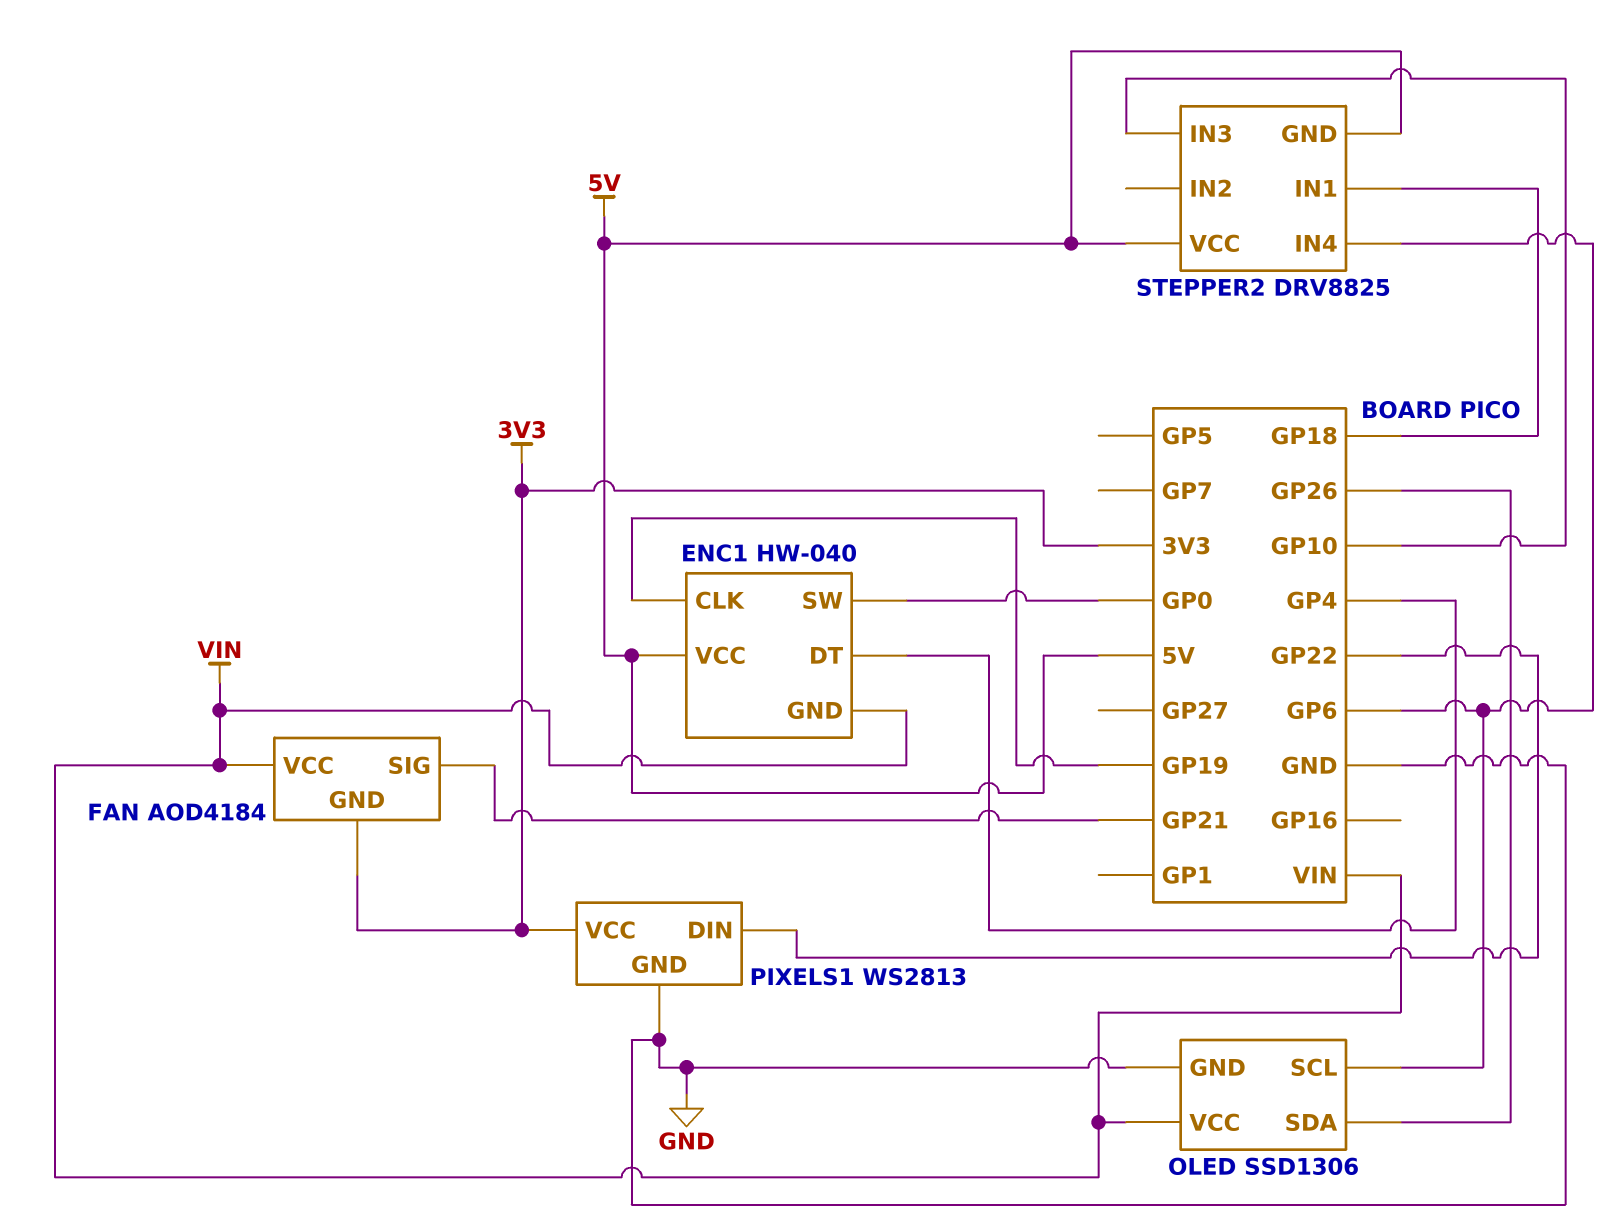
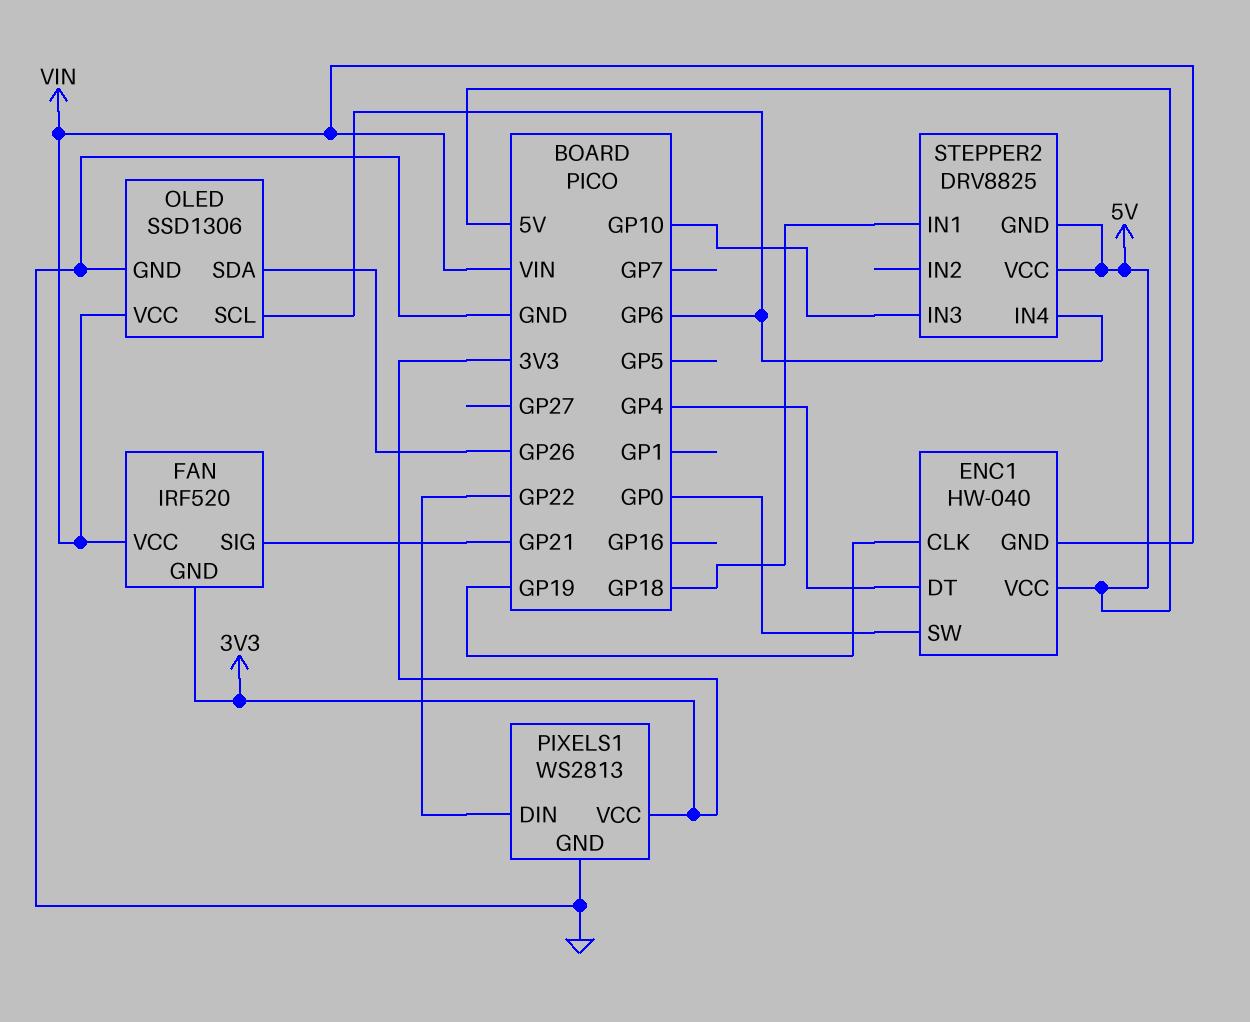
FAN: AOD4184 -> IRF520

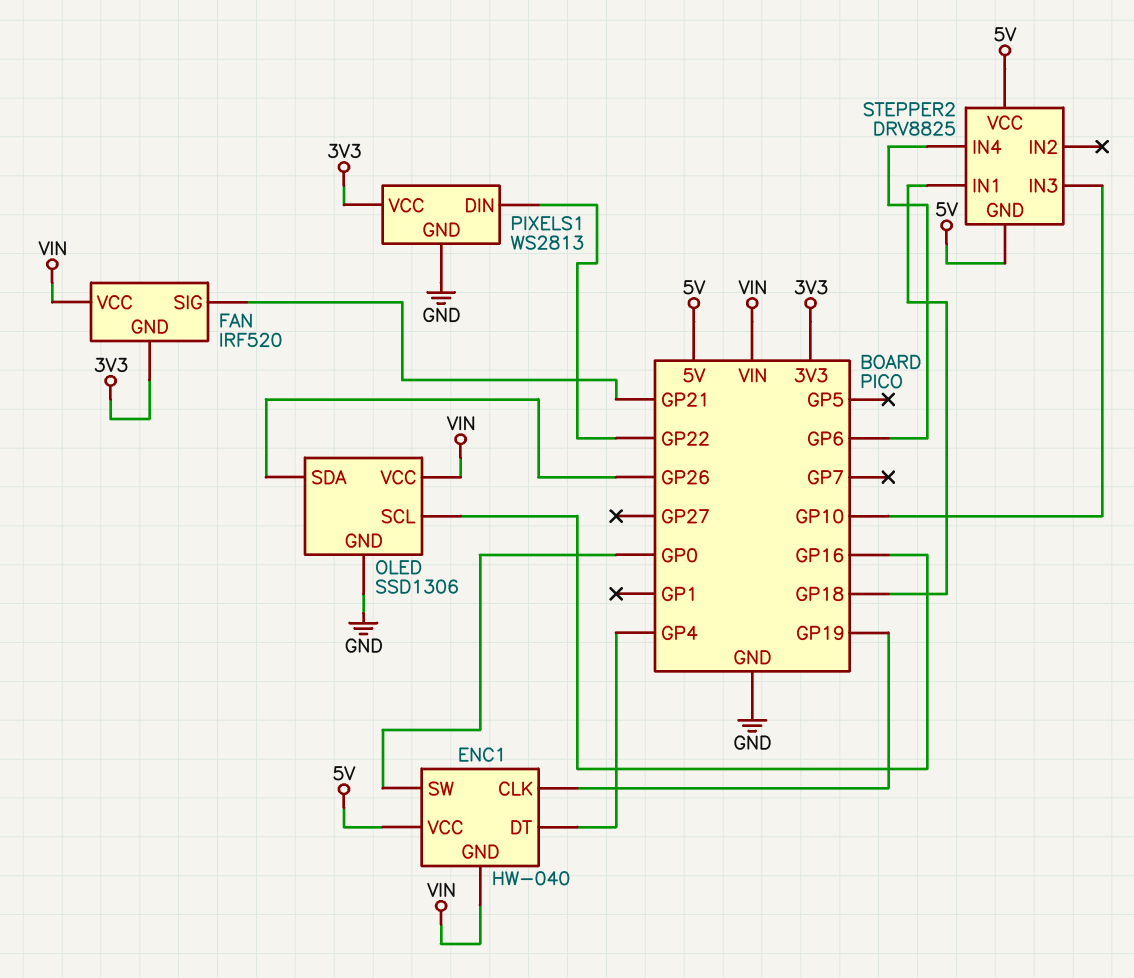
OLED pin SCL: GP6 -> GP16

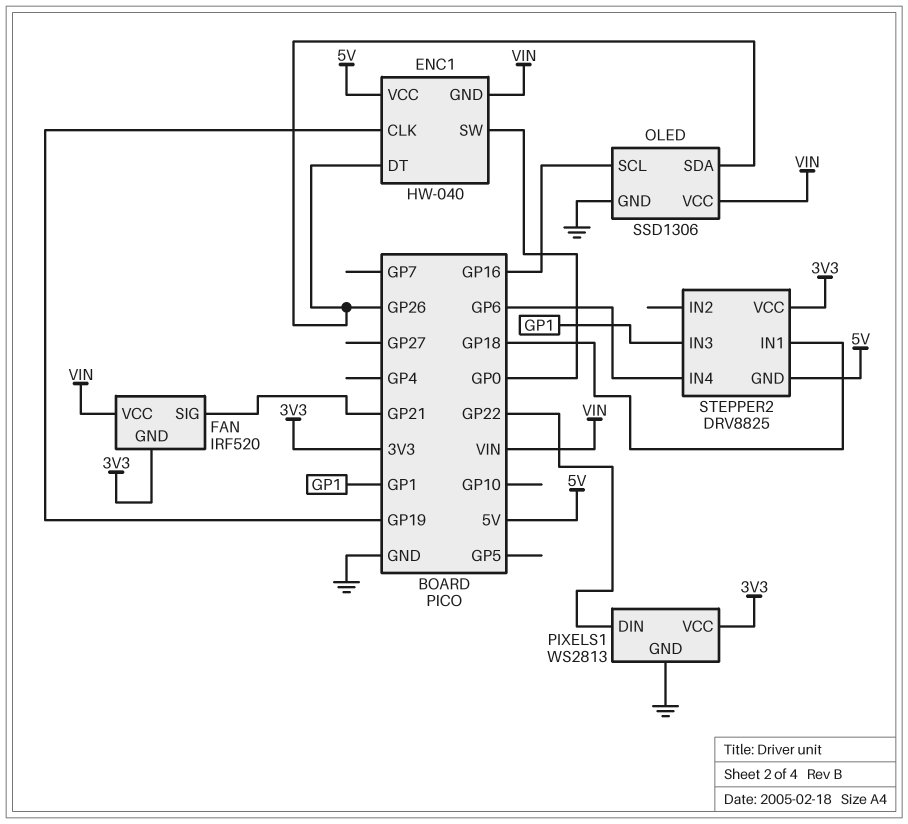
ENC1 pin DT: GP4 -> GP26
STEPPER2 pin IN3: GP10 -> GP1
STEPPER2 pin VCC: 5V -> 3V3

